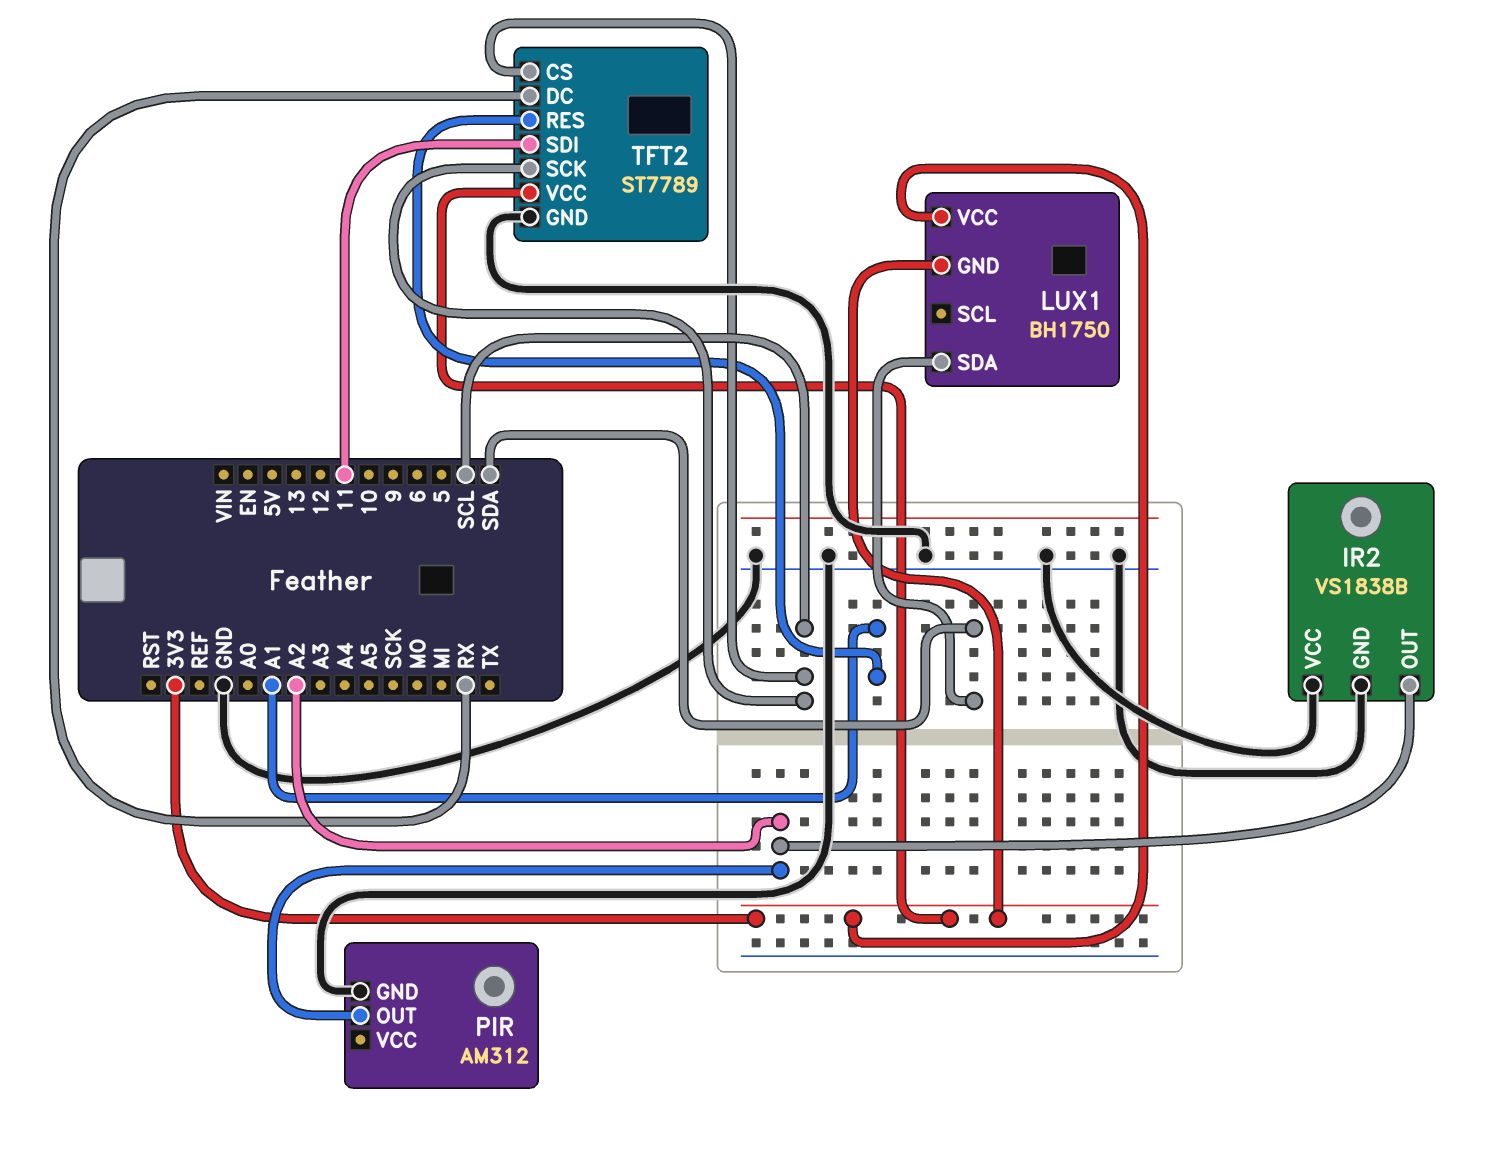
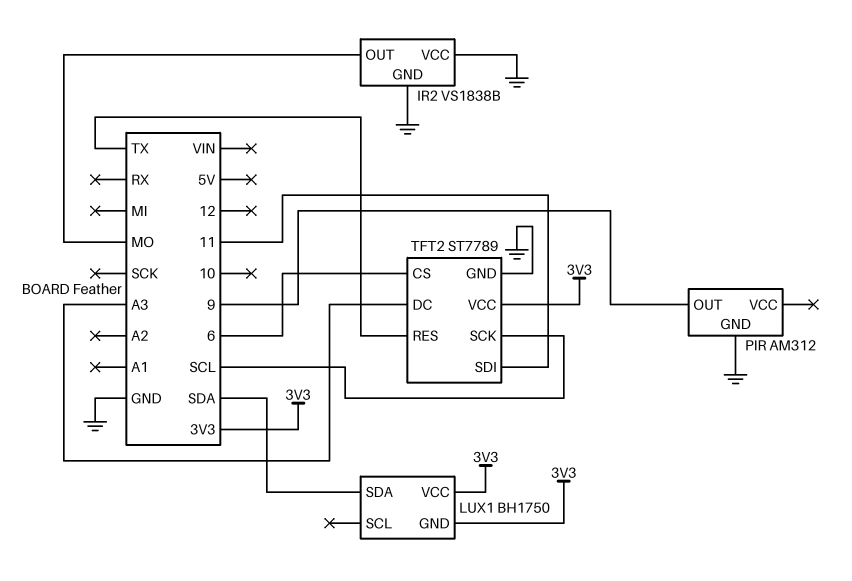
IR2 pin OUT: A2 -> MO
PIR pin OUT: A2 -> 9
TFT2 pin CS: SCL -> 6
TFT2 pin DC: RX -> A3
TFT2 pin RES: A1 -> TX

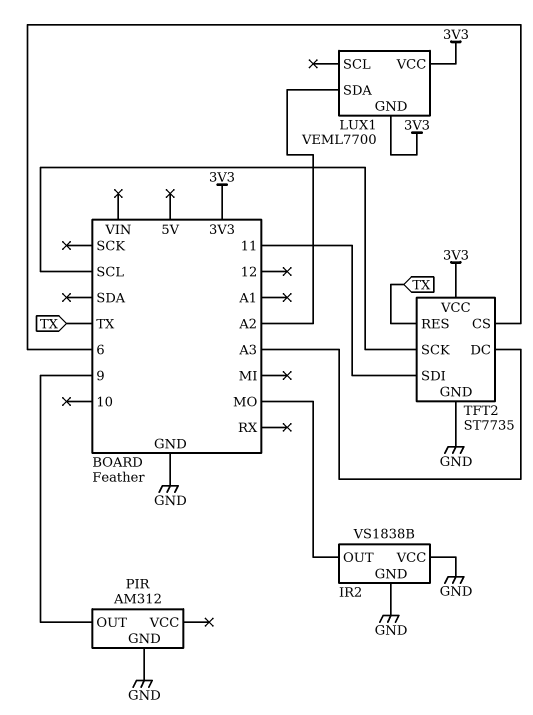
LUX1: BH1750 -> VEML7700
LUX1 pin SDA: SDA -> A2
TFT2: ST7789 -> ST7735

